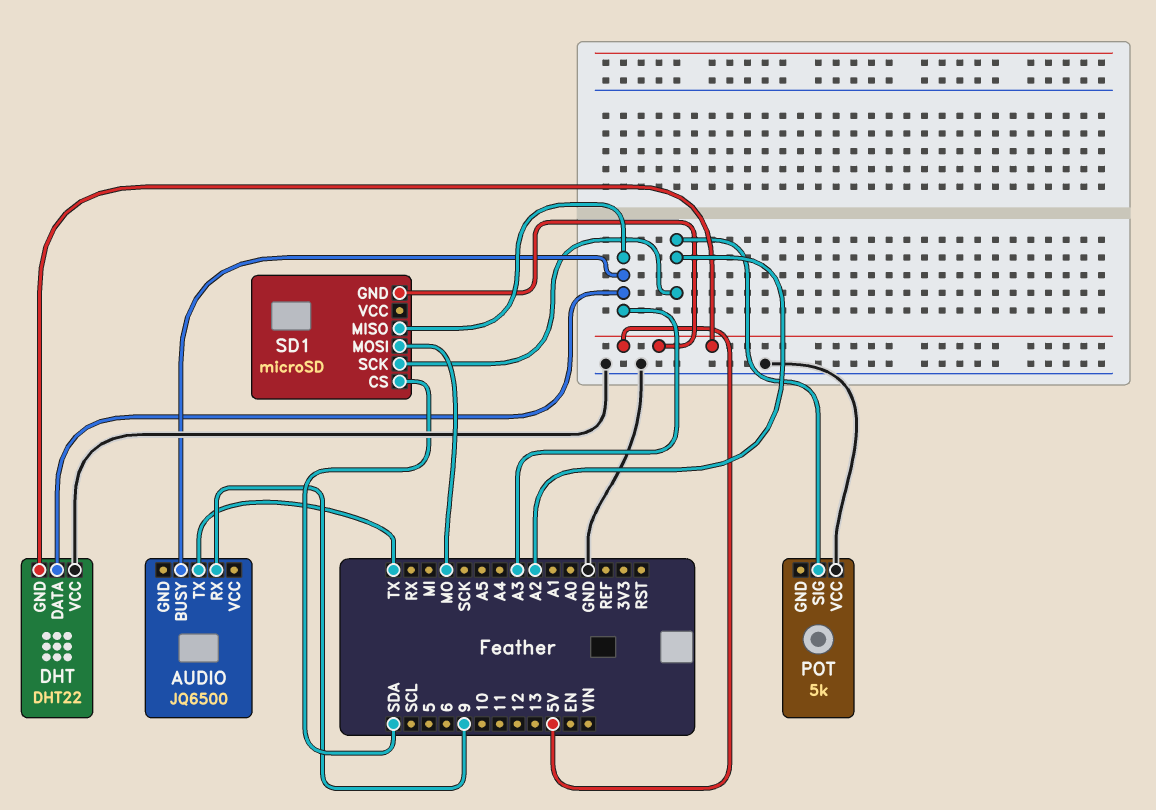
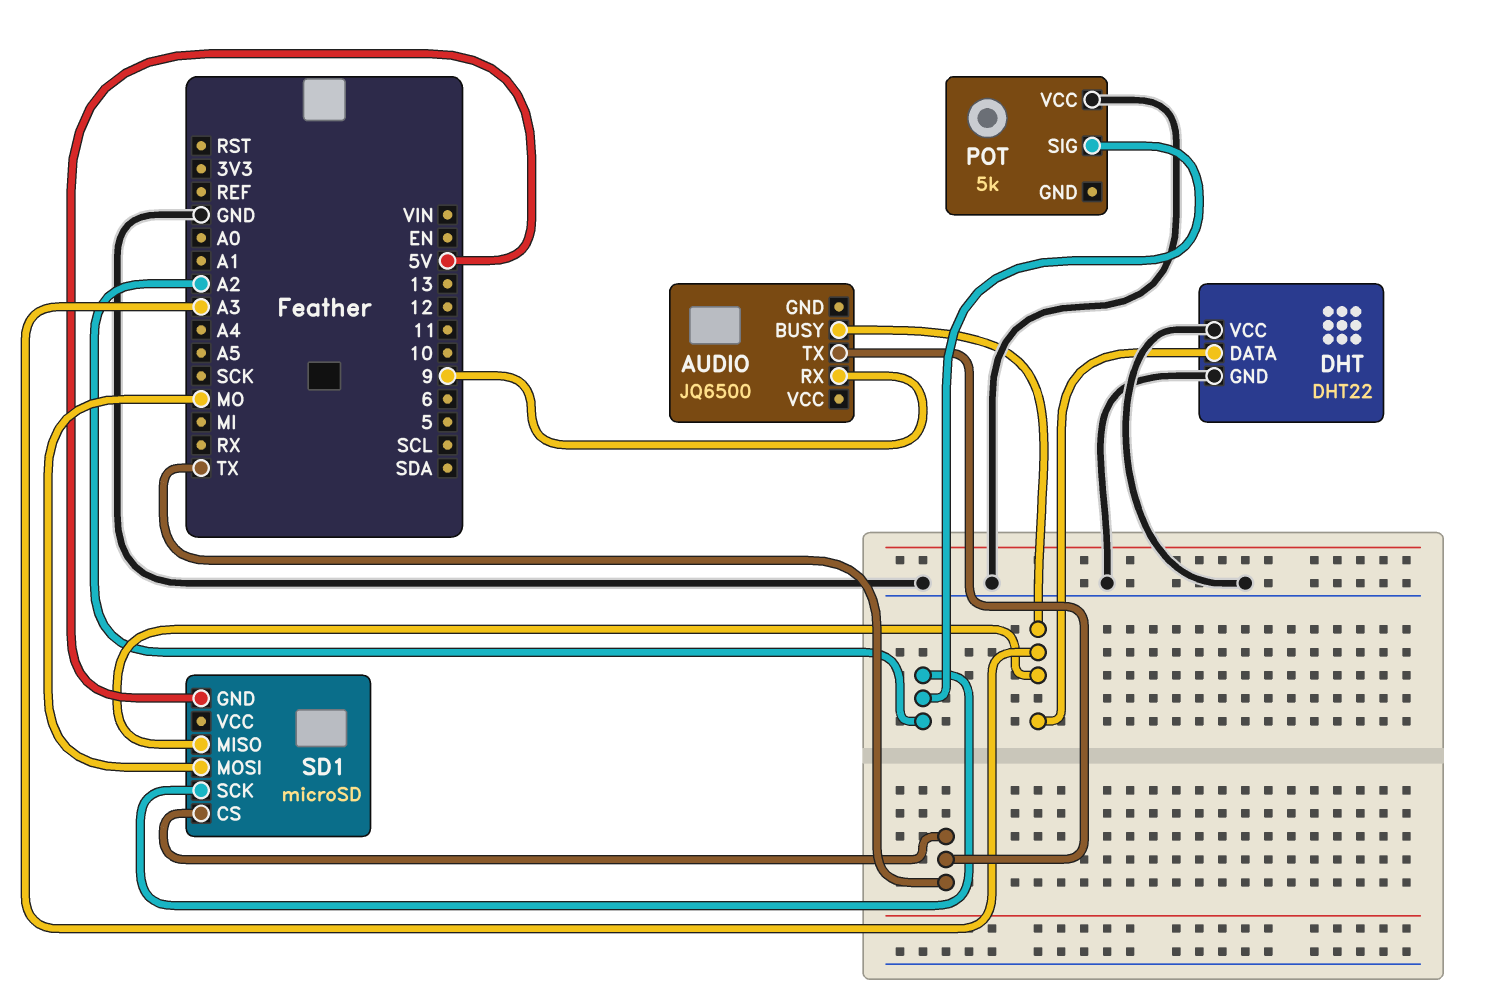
DHT pin GND: 5V -> GND
SD1 pin CS: SDA -> TX

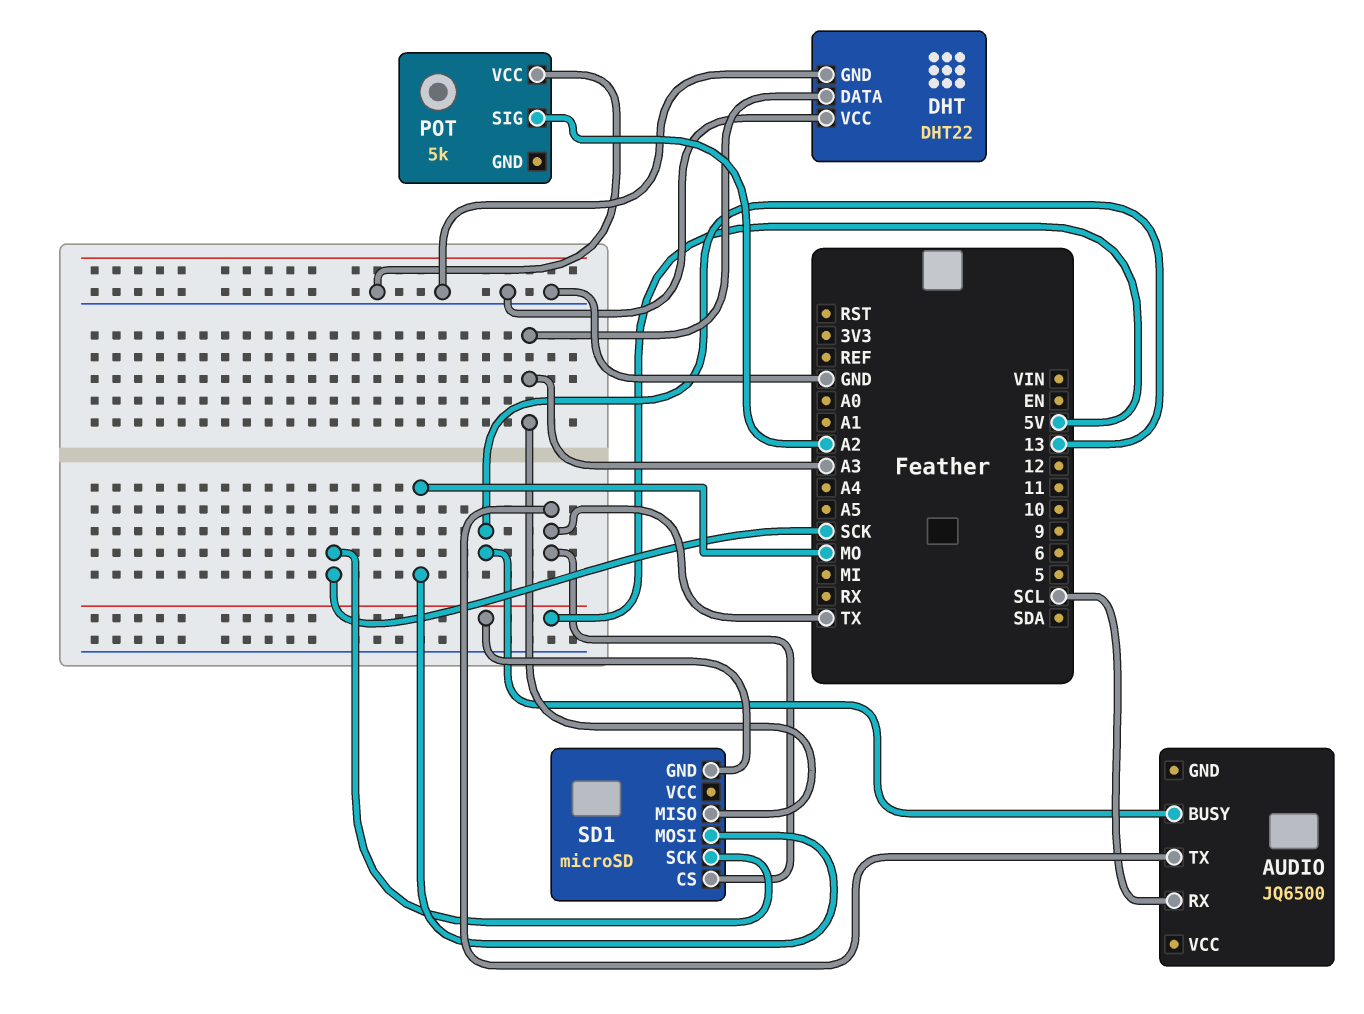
AUDIO pin BUSY: A3 -> 13
AUDIO pin RX: 9 -> SCL
SD1 pin SCK: A2 -> SCK

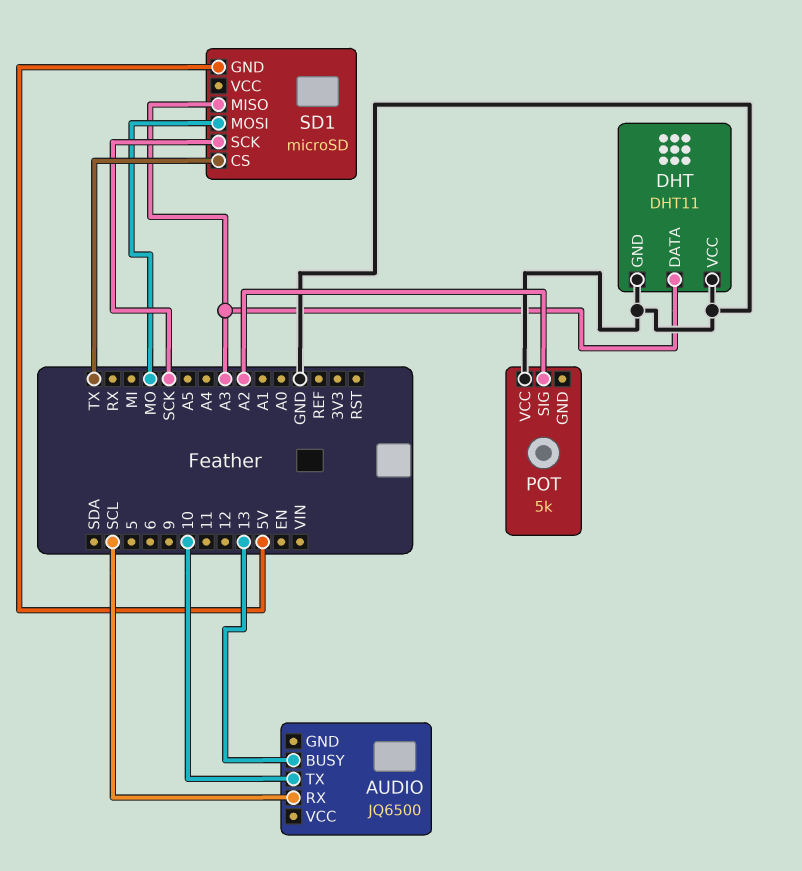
AUDIO pin TX: TX -> 10
DHT: DHT22 -> DHT11

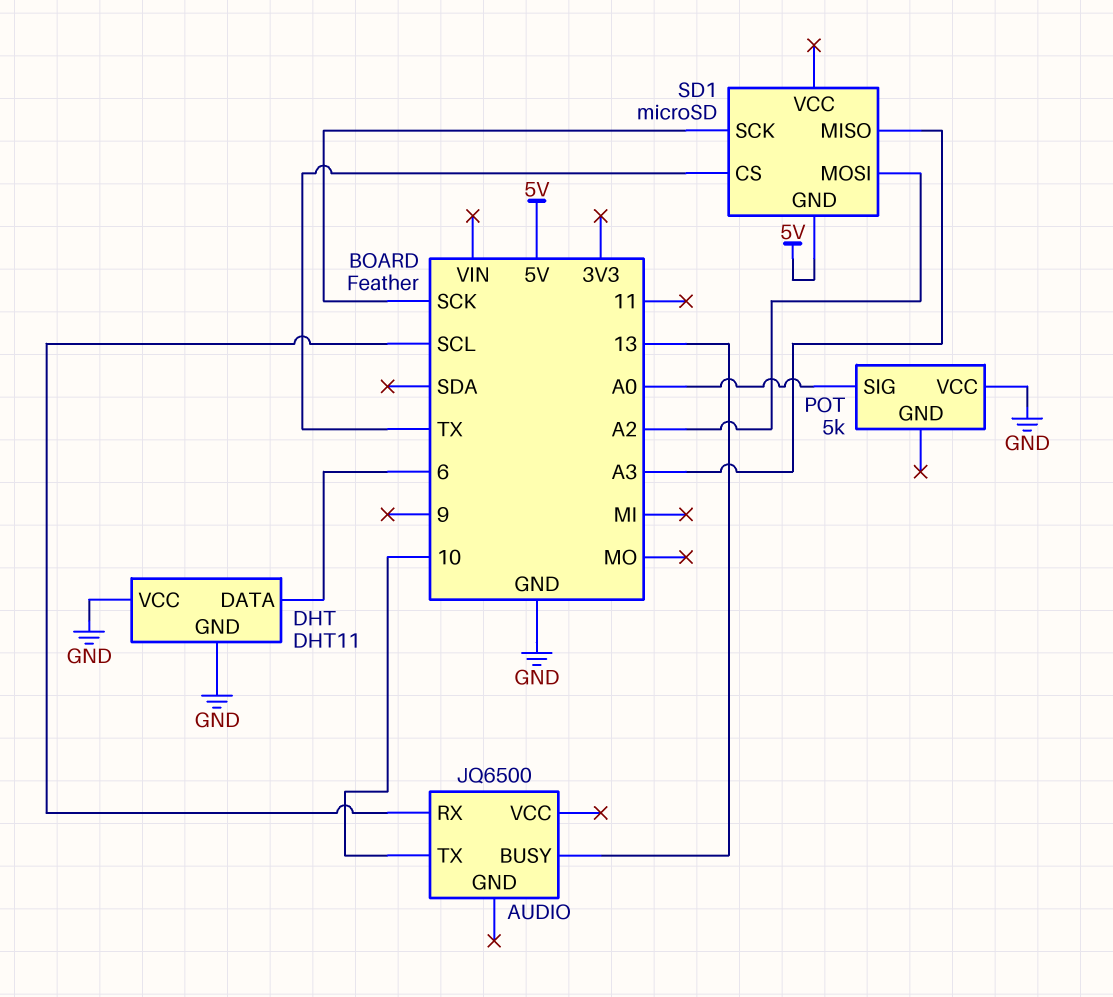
DHT pin DATA: A3 -> 6
POT pin SIG: A2 -> A0
SD1 pin MOSI: MO -> A2

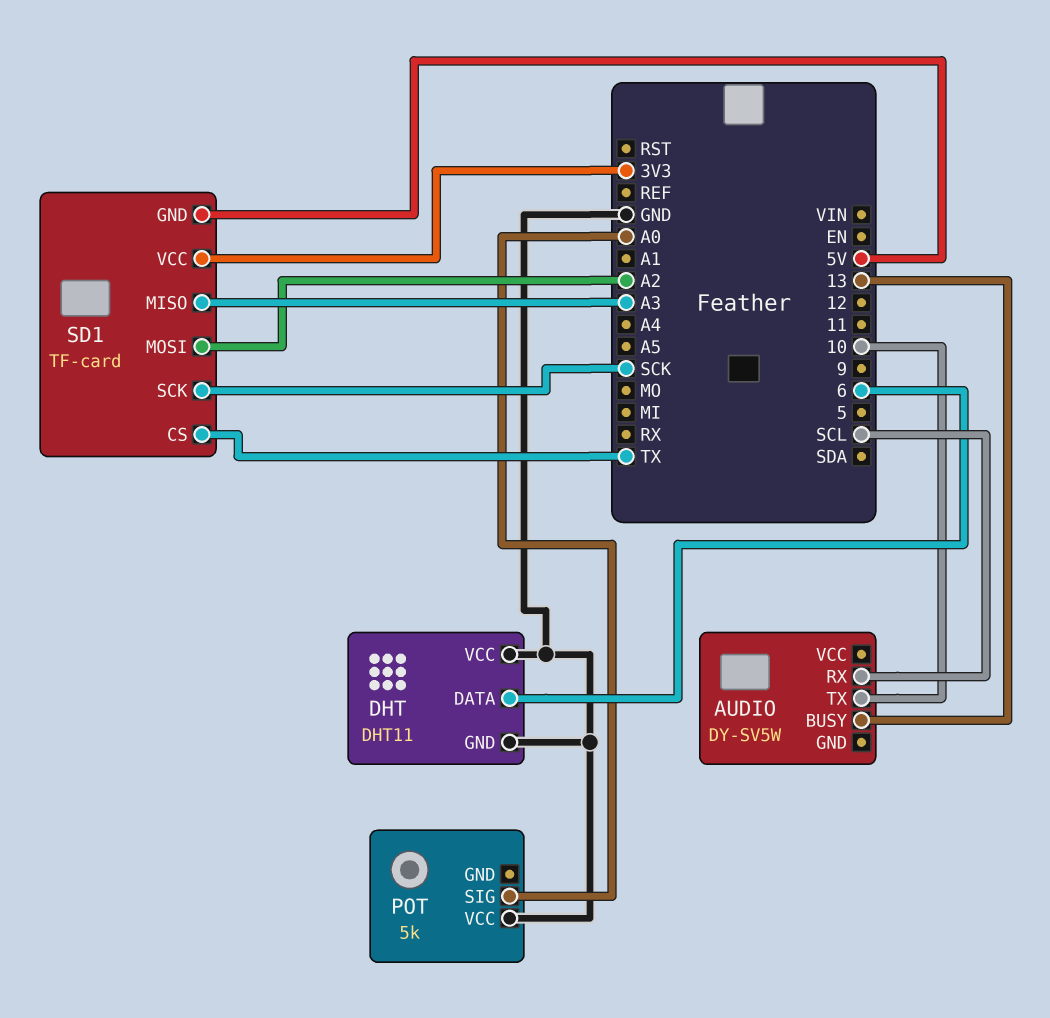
AUDIO: JQ6500 -> DY-SV5W
SD1: microSD -> TF-card
SD1 pin VCC: none -> 3V3

